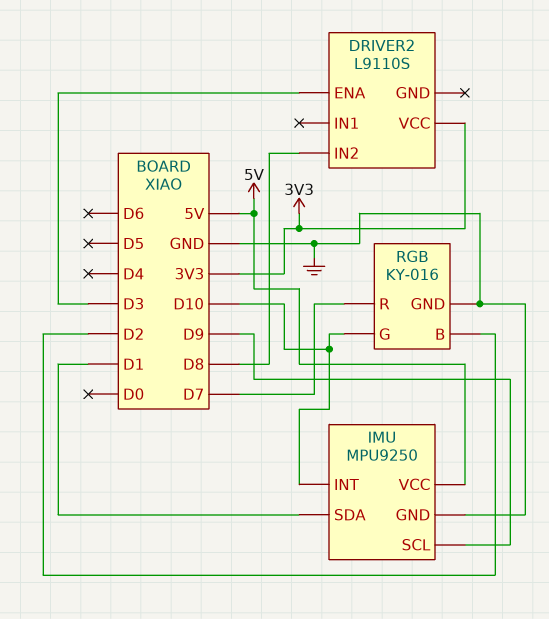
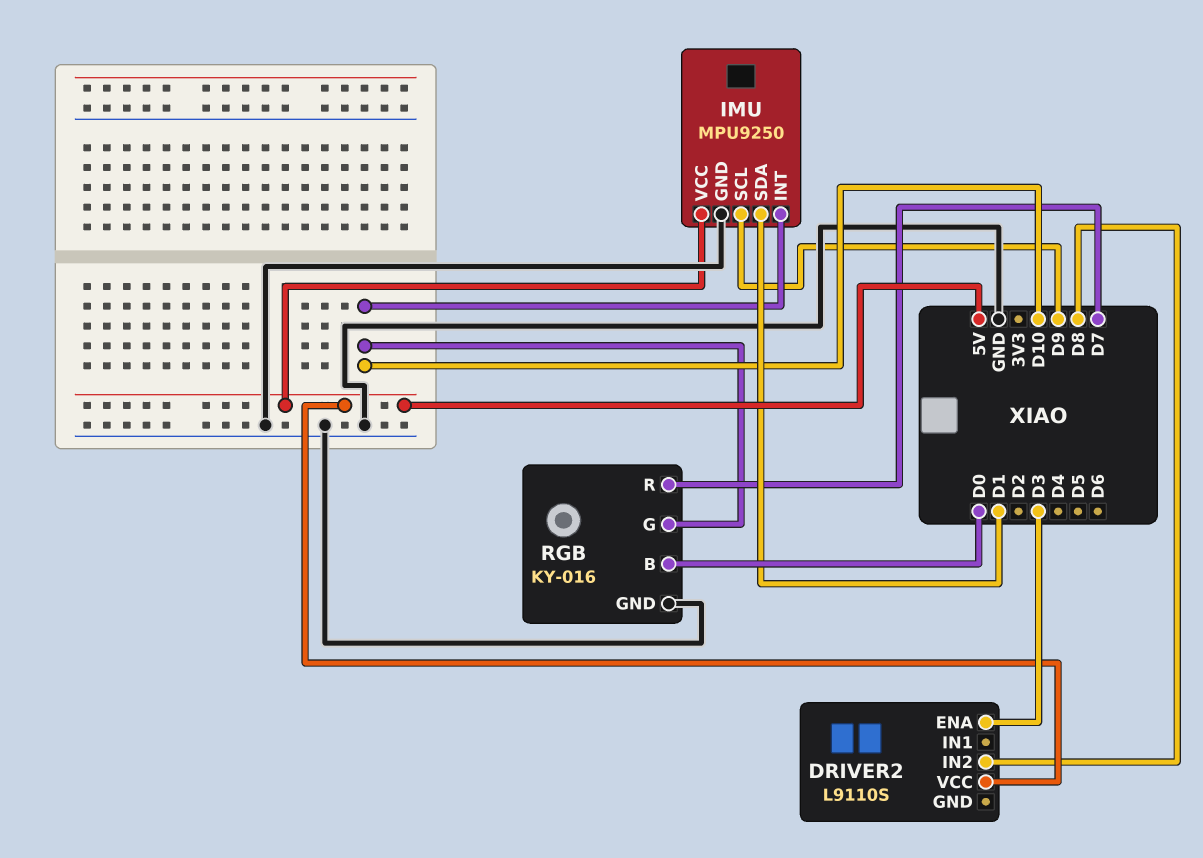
DRIVER2 pin VCC: 3V3 -> 5V
RGB pin B: D2 -> D0

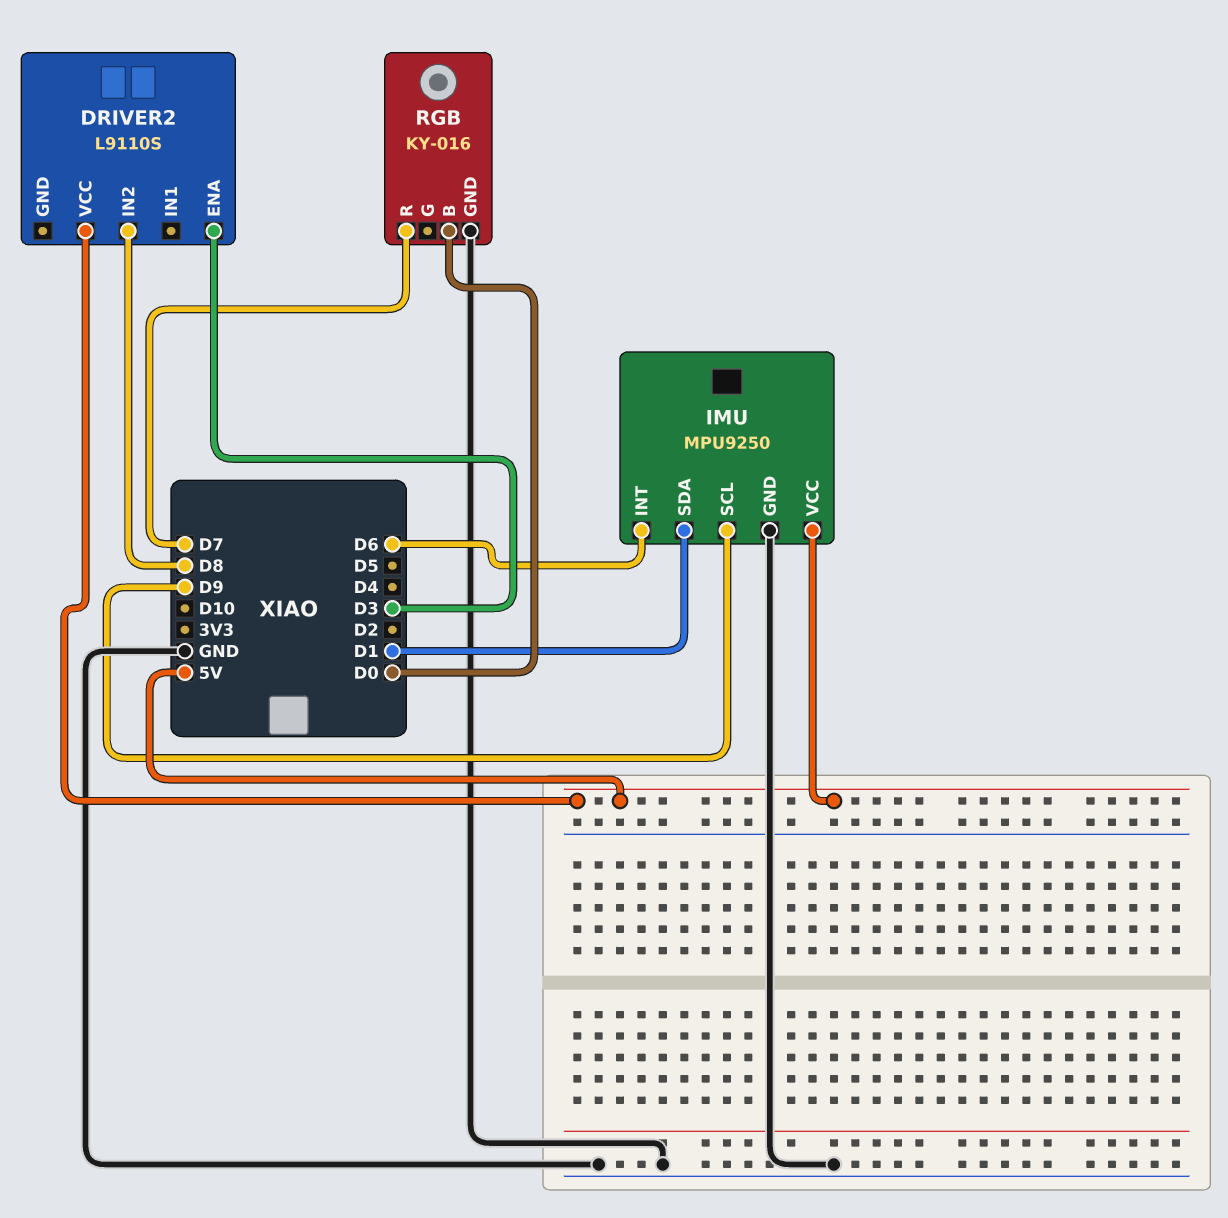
IMU pin INT: D10 -> D6
RGB pin G: D10 -> none

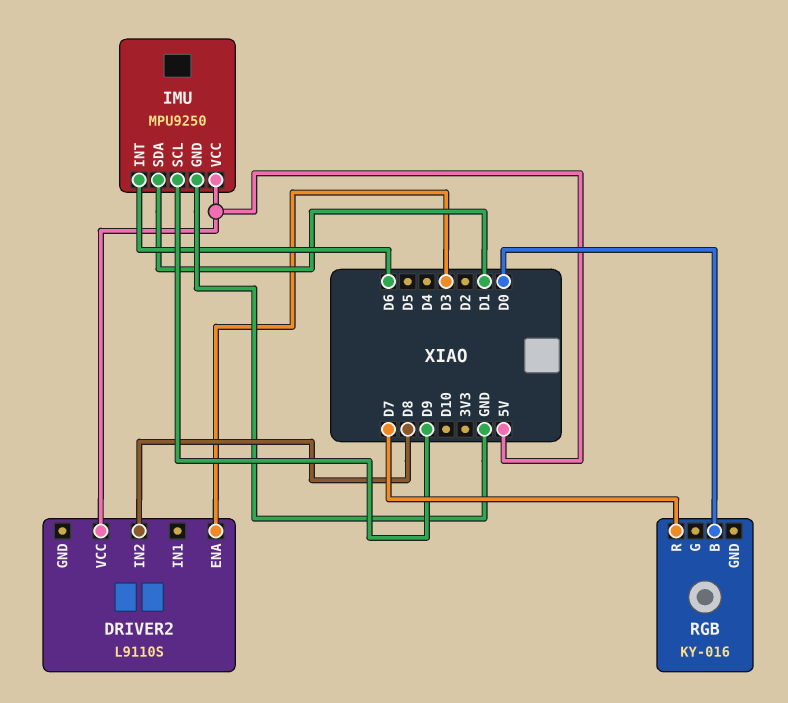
RGB pin GND: GND -> none

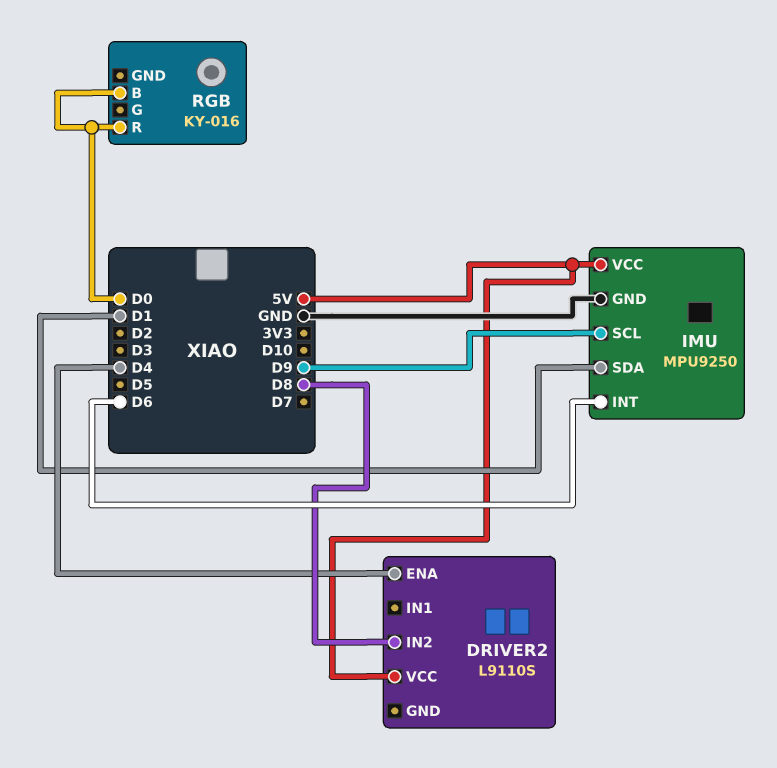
DRIVER2 pin ENA: D3 -> D4
RGB pin R: D7 -> D0

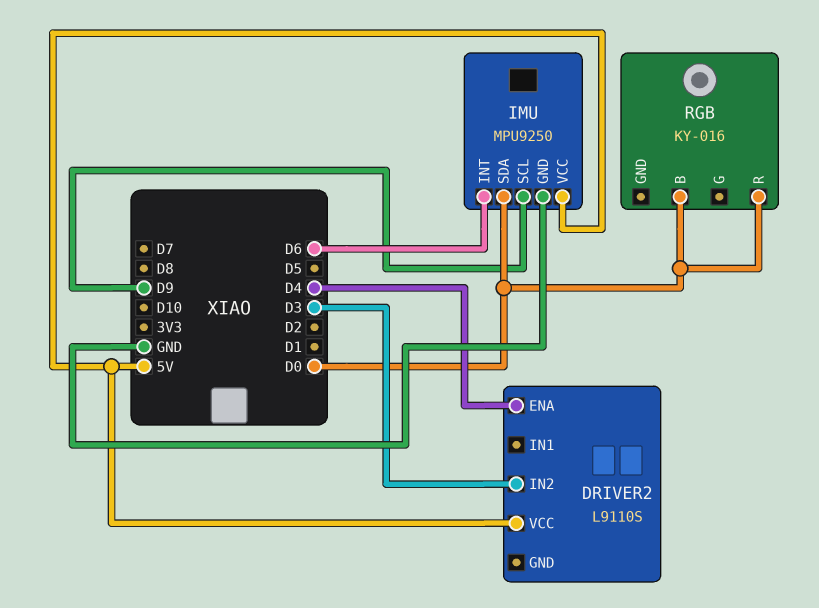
DRIVER2 pin IN2: D8 -> D3
IMU pin SDA: D1 -> D0

